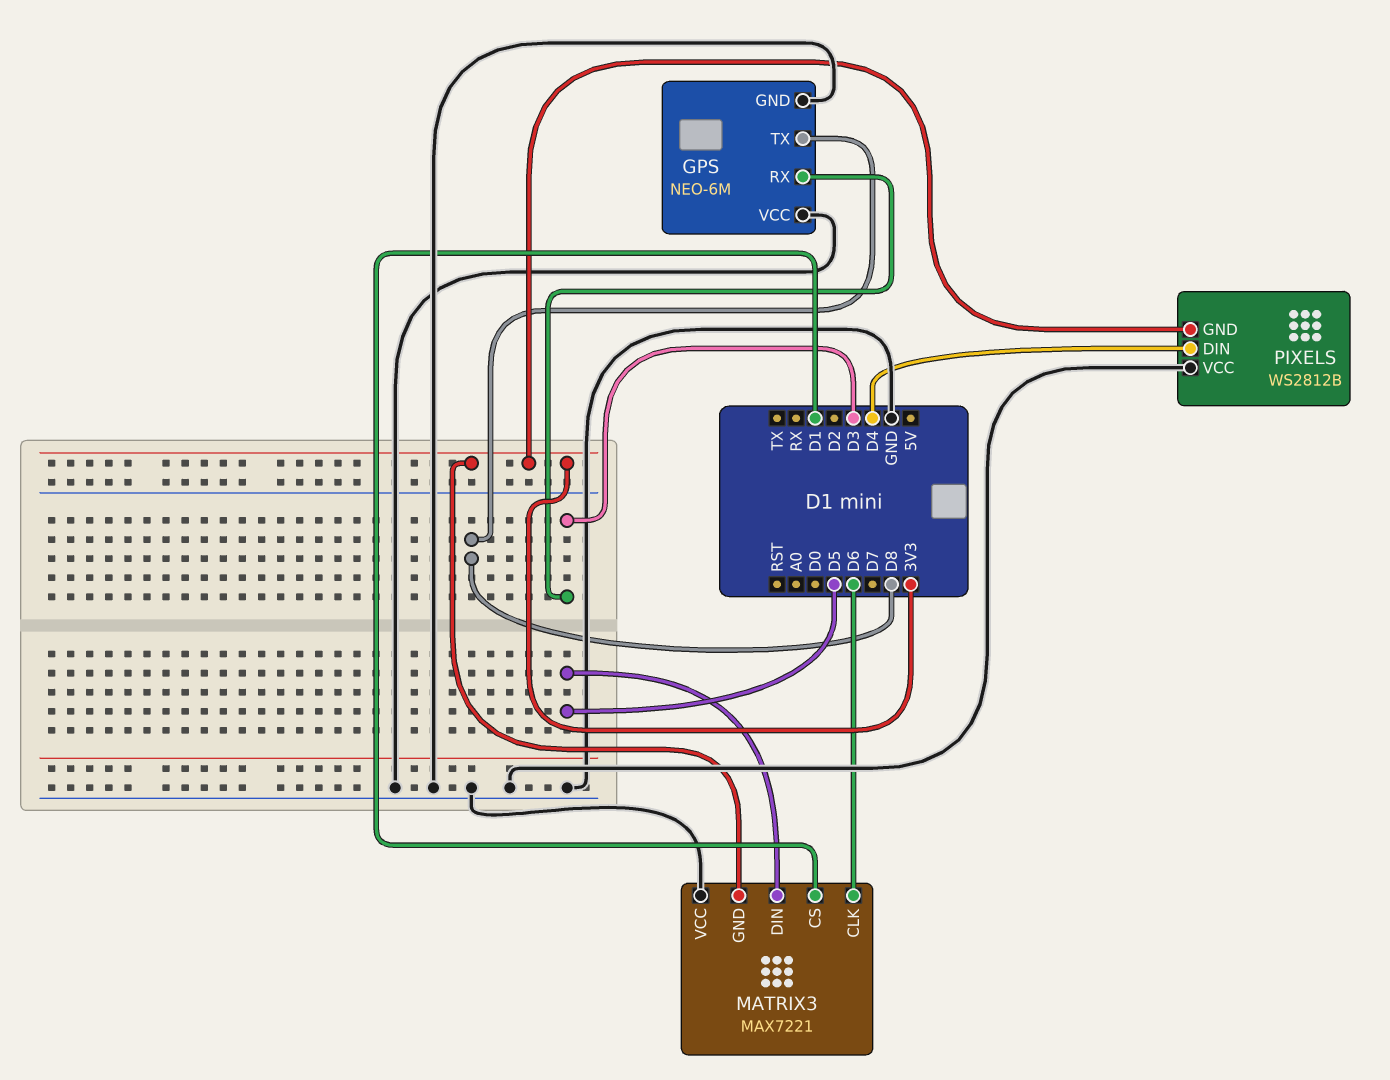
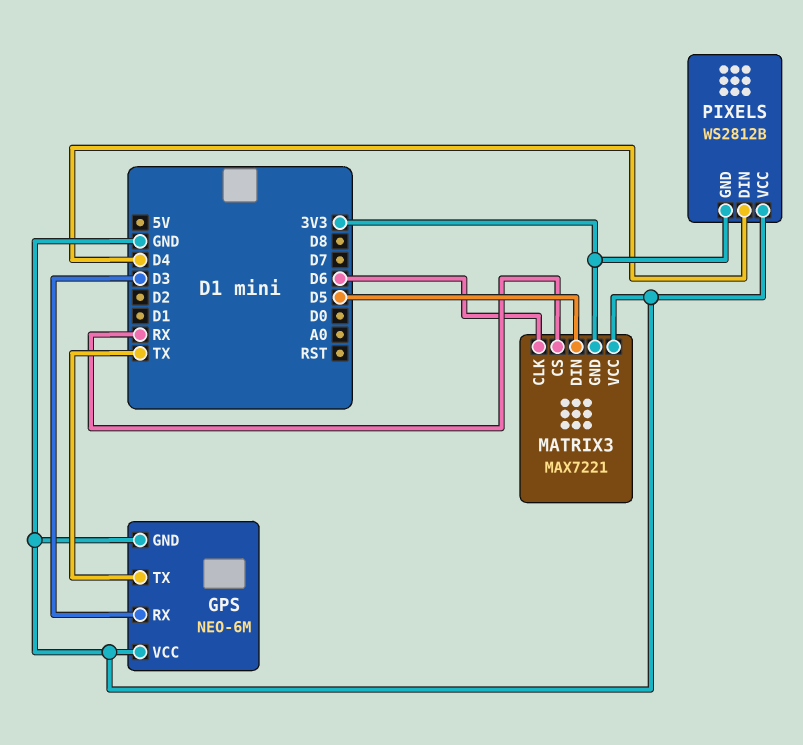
GPS pin TX: D8 -> TX
MATRIX3 pin CS: D1 -> RX

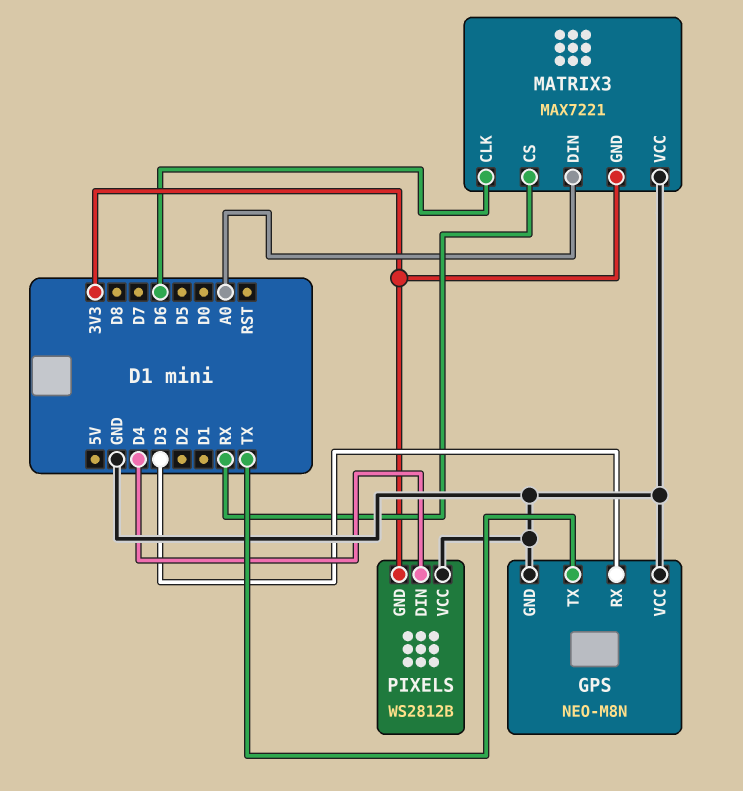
GPS: NEO-6M -> NEO-M8N
MATRIX3 pin DIN: D5 -> A0

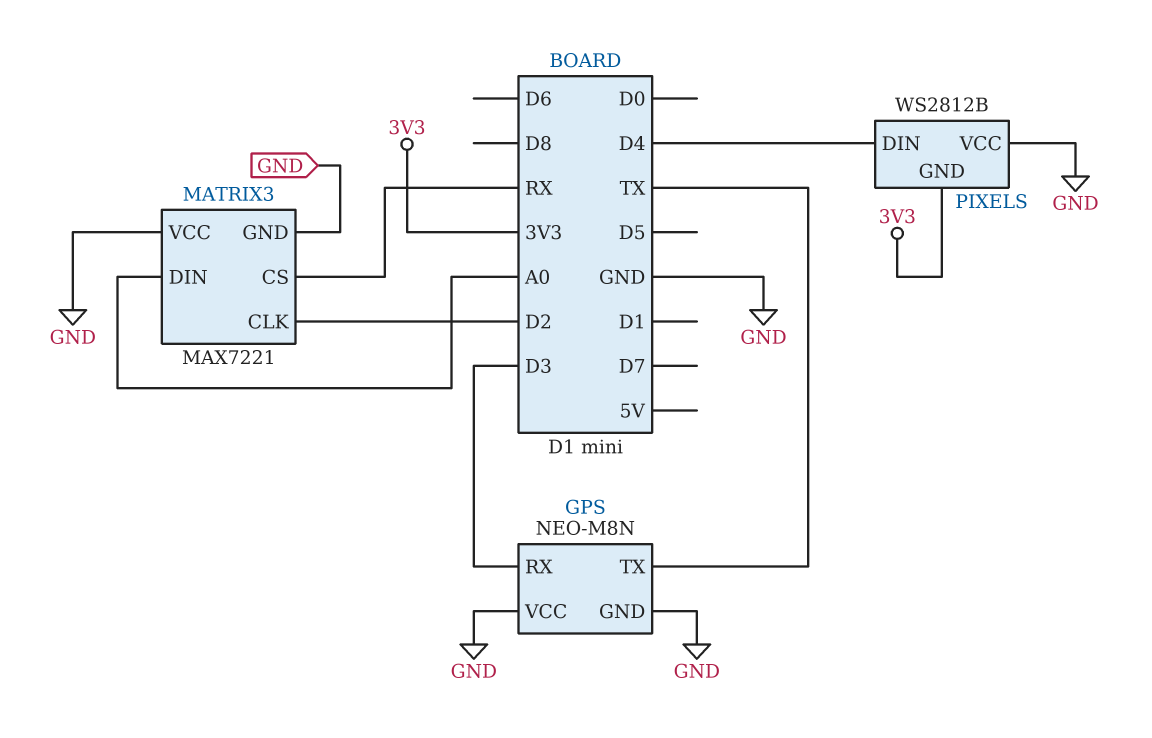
MATRIX3 pin CLK: D6 -> D2
MATRIX3 pin GND: 3V3 -> GND

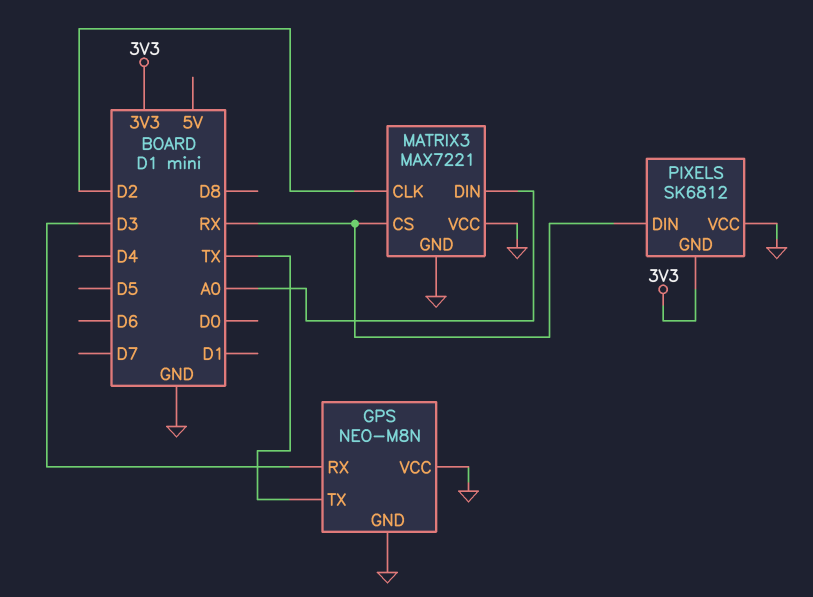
PIXELS: WS2812B -> SK6812
PIXELS pin DIN: D4 -> RX

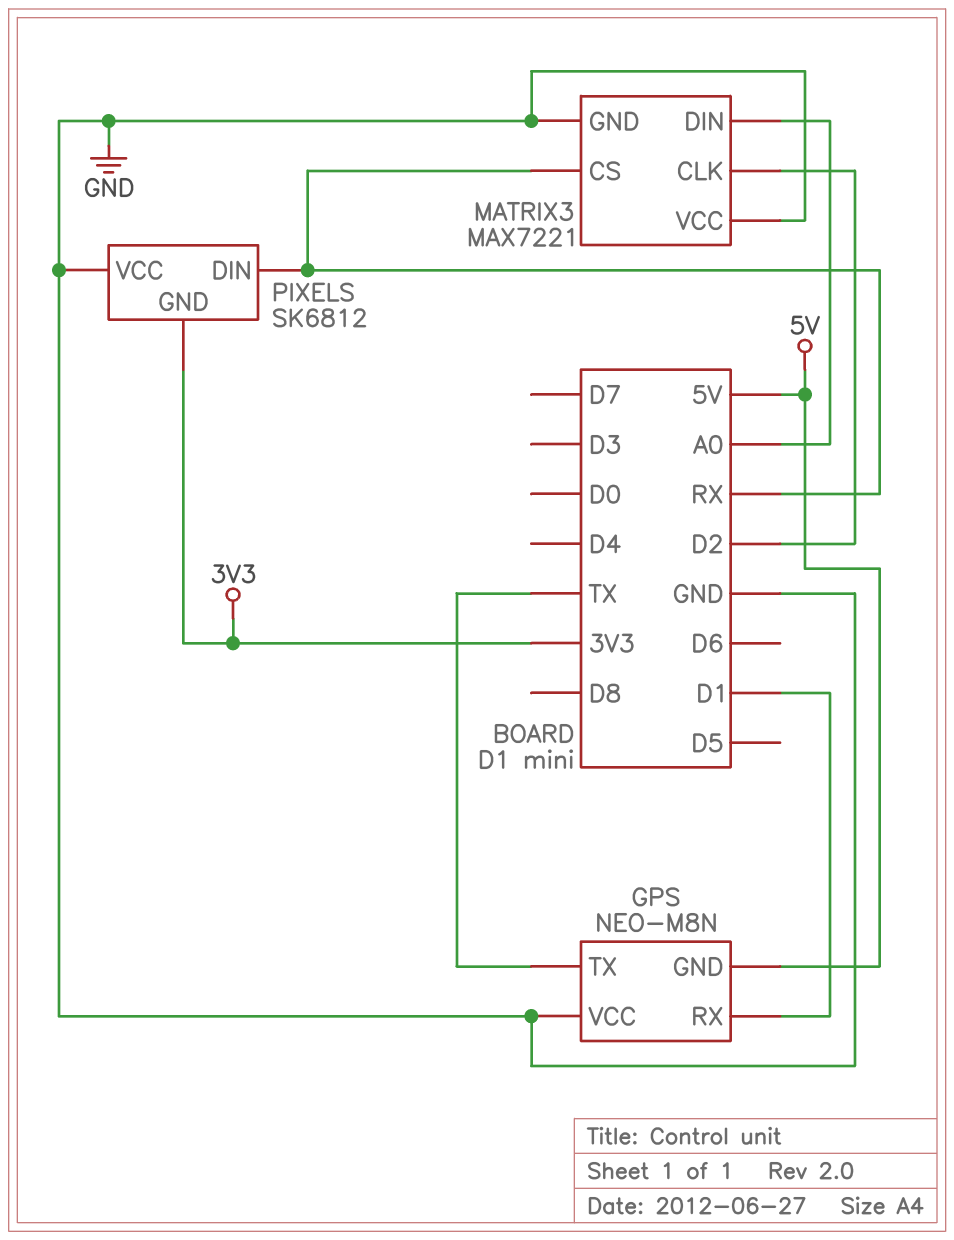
GPS pin GND: GND -> 5V
GPS pin RX: D3 -> D1

